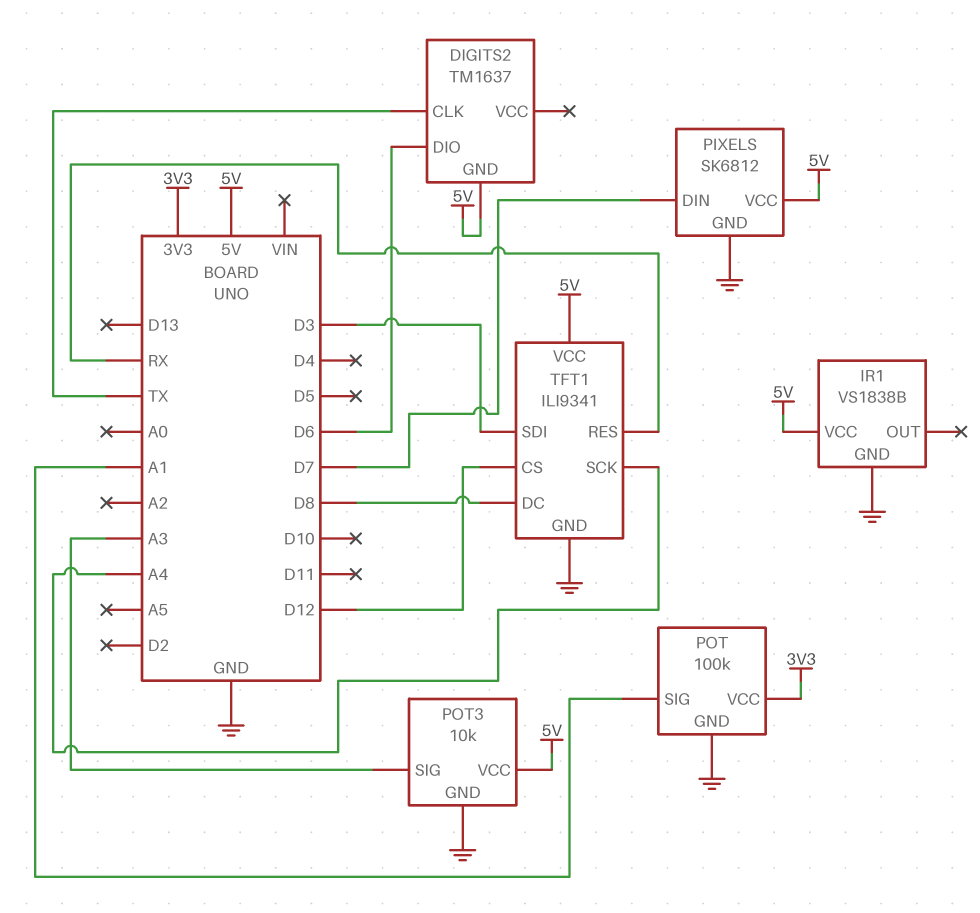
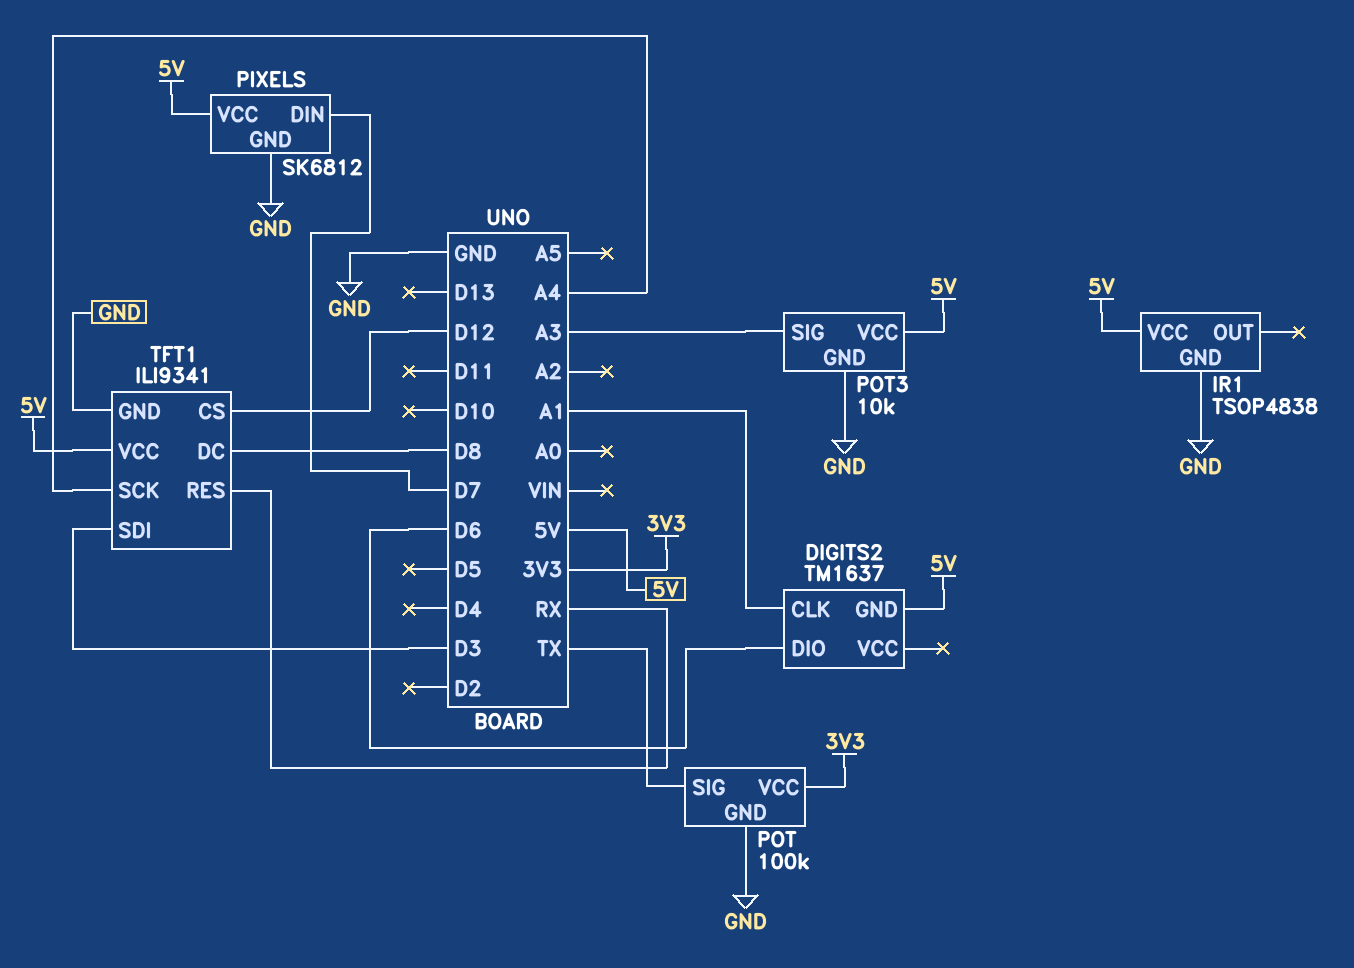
DIGITS2 pin CLK: TX -> A1
IR1: VS1838B -> TSOP4838
POT pin SIG: A1 -> TX

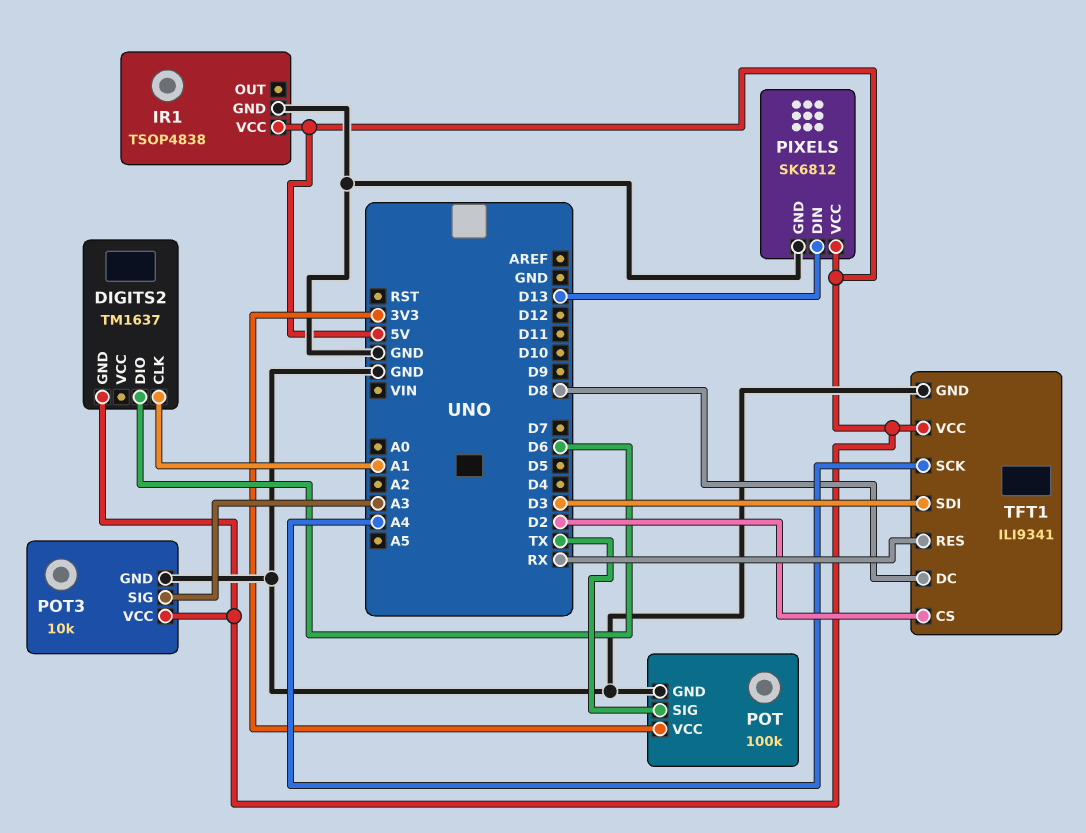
PIXELS pin DIN: D7 -> D13
TFT1 pin CS: D12 -> D2

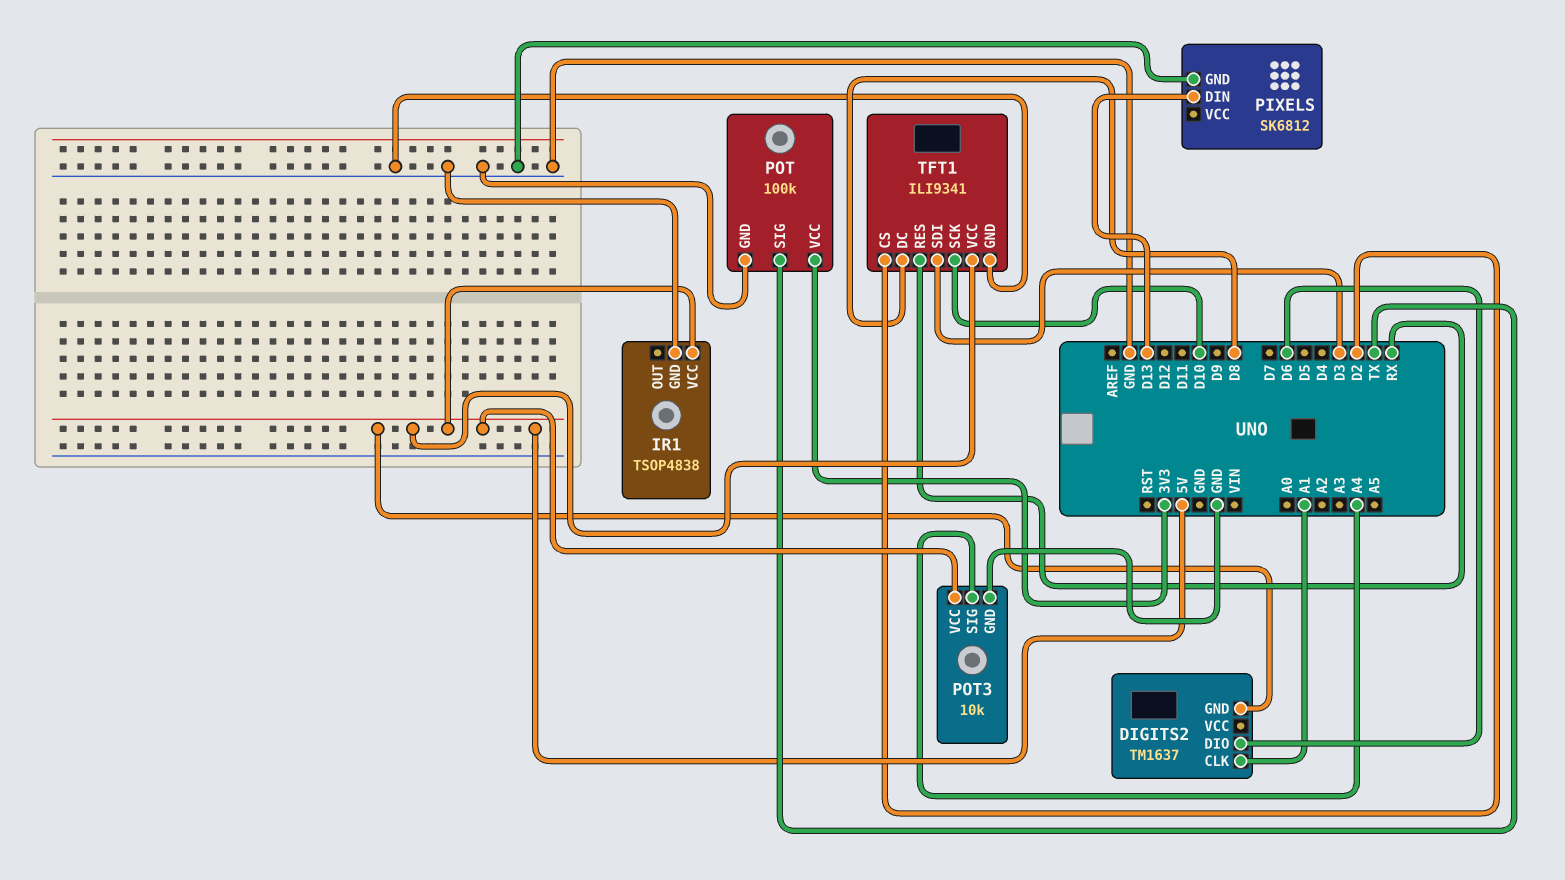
PIXELS pin VCC: 5V -> none
POT3 pin SIG: A3 -> A4
TFT1 pin SCK: A4 -> D10

